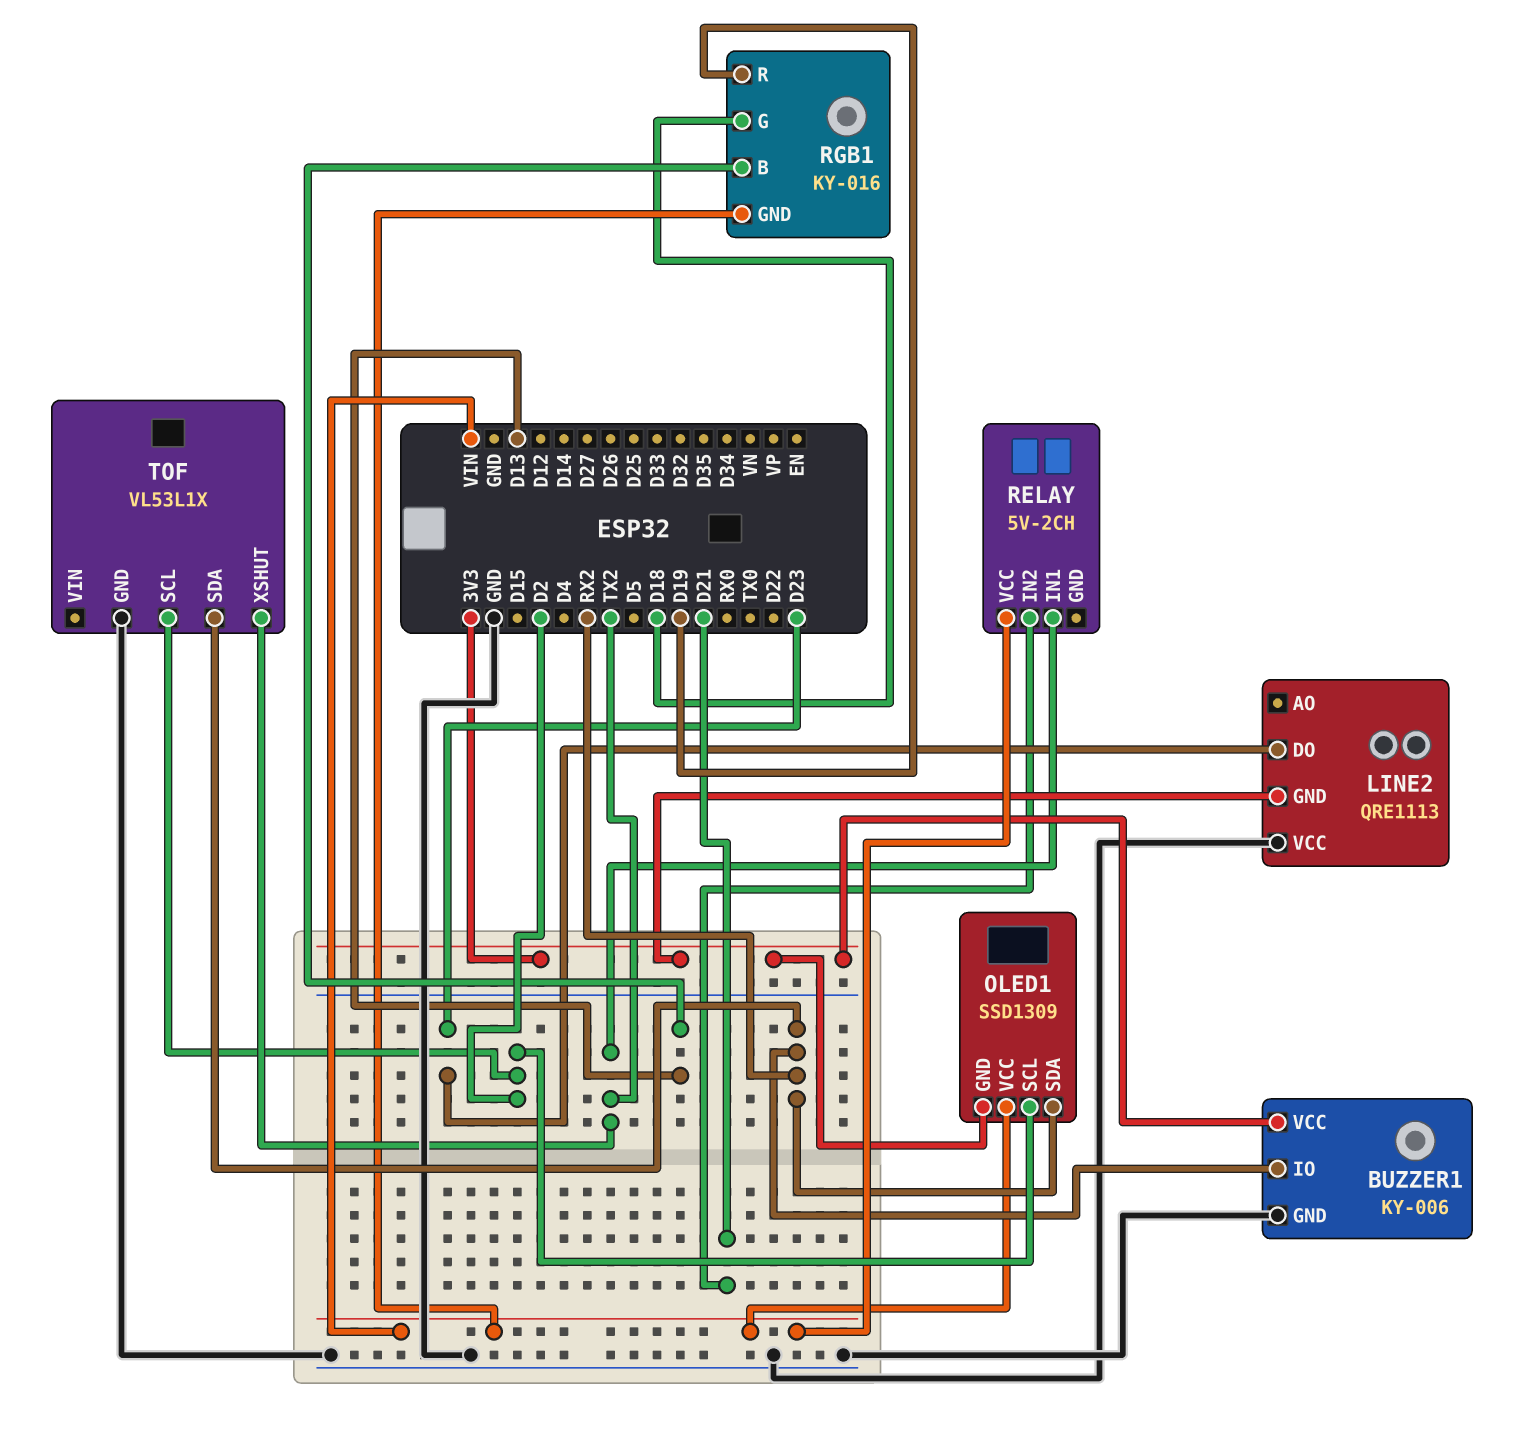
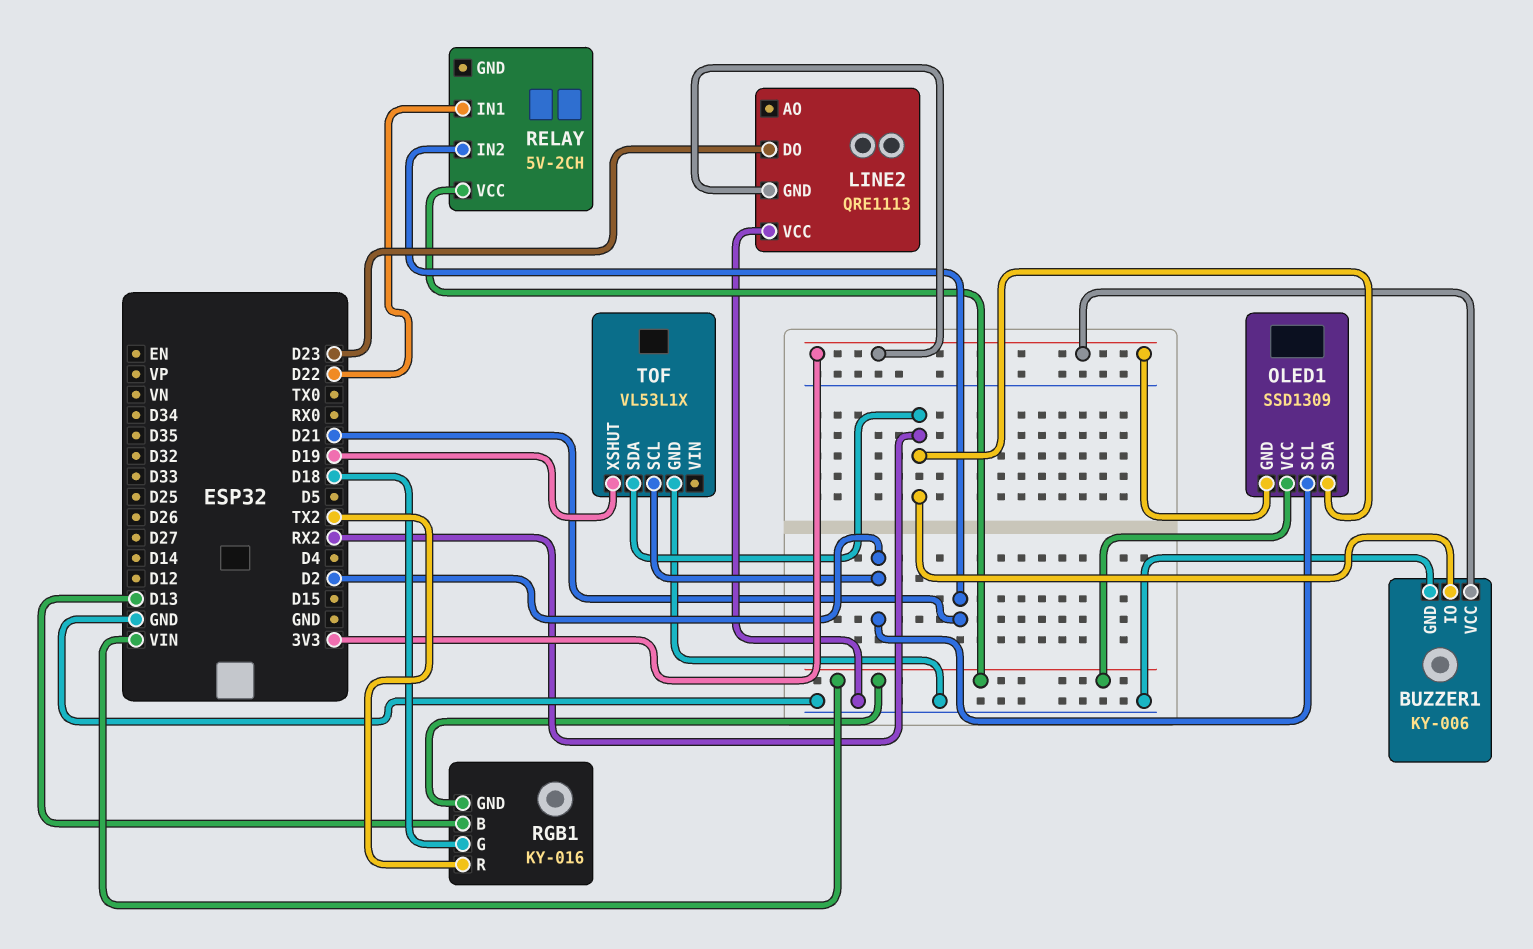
RELAY pin IN1: TX2 -> D22
RGB1 pin R: D19 -> TX2
TOF pin XSHUT: TX2 -> D19

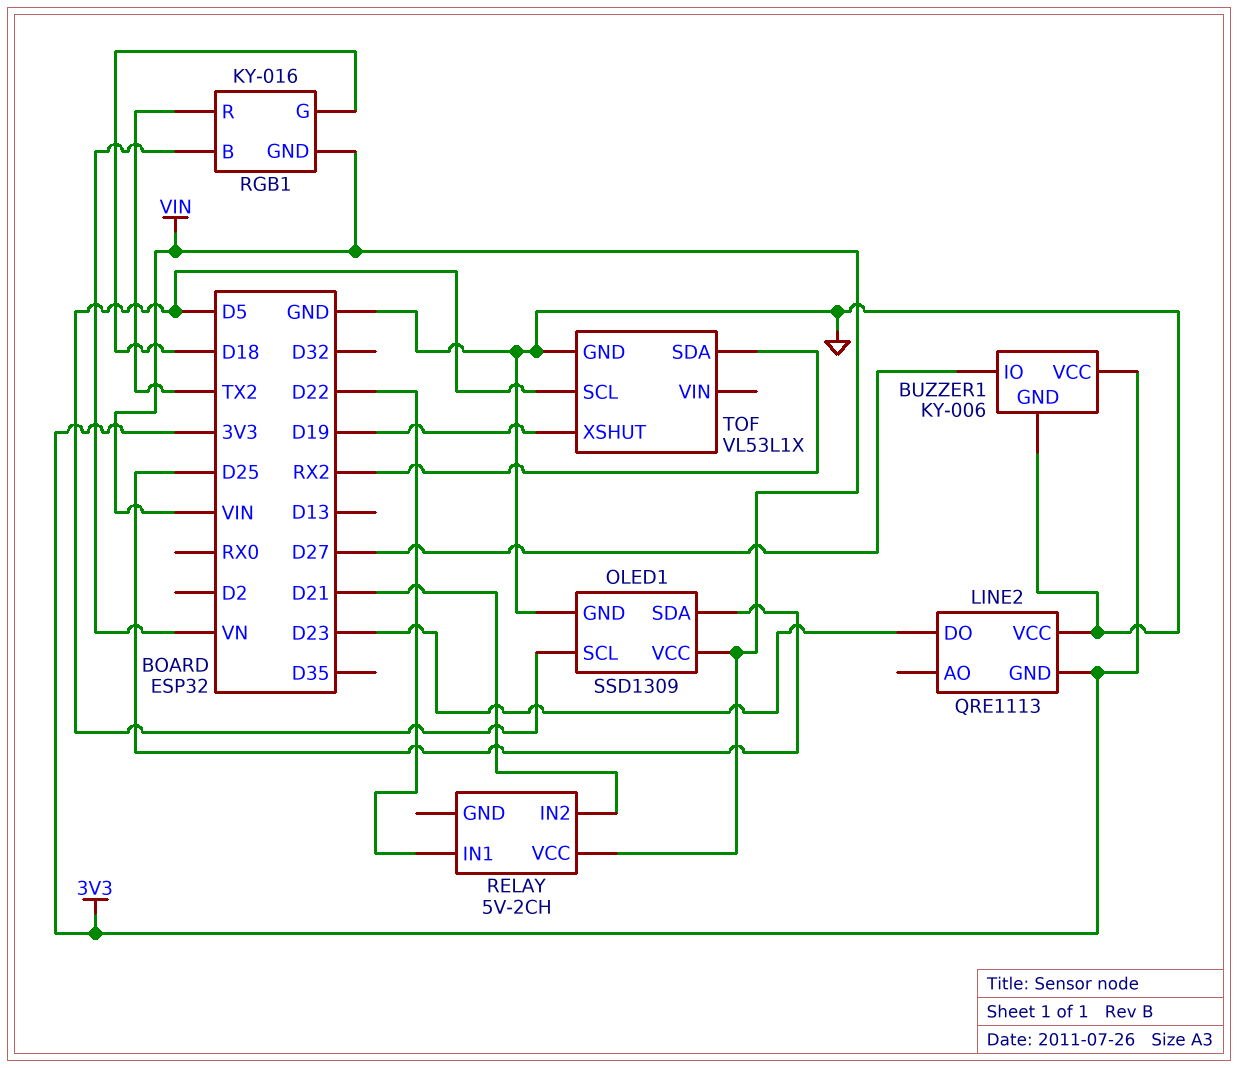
BUZZER1 pin IO: RX2 -> D27
OLED1 pin GND: 3V3 -> GND
OLED1 pin SCL: D2 -> D5
OLED1 pin SDA: RX2 -> D25
RGB1 pin B: D13 -> VN
TOF pin SCL: D2 -> D5

